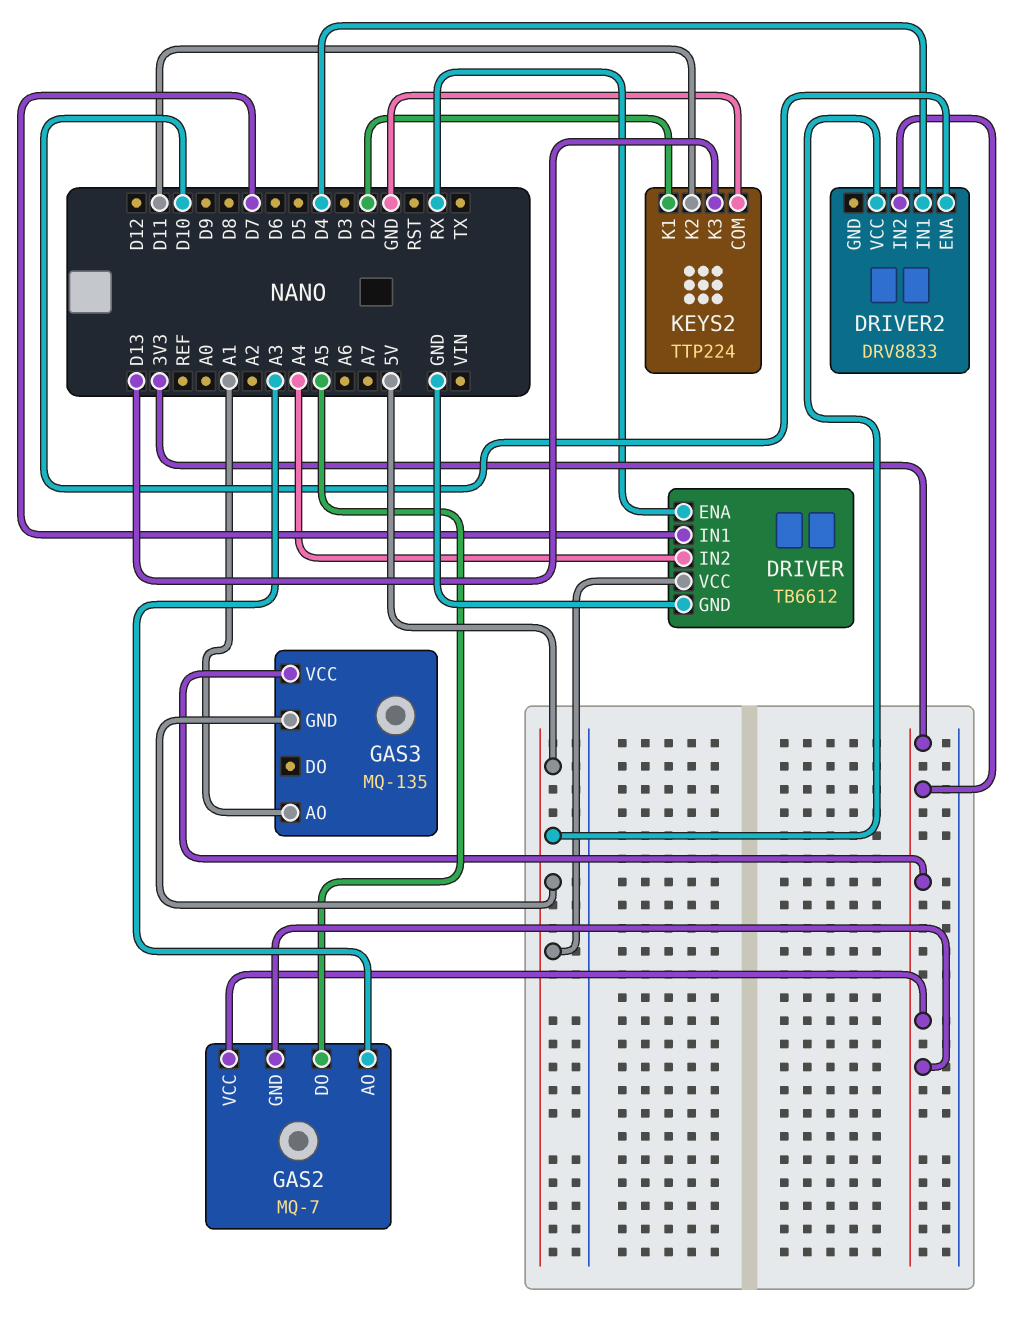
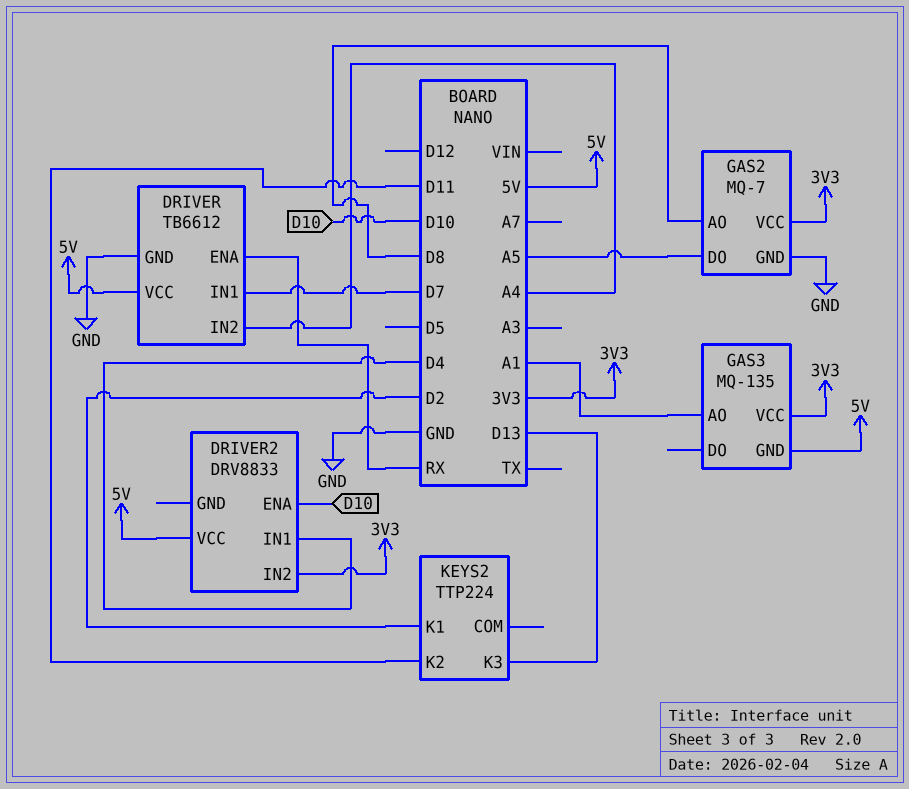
GAS2 pin AO: A3 -> D8
GAS2 pin GND: 3V3 -> GND
KEYS2 pin COM: GND -> none

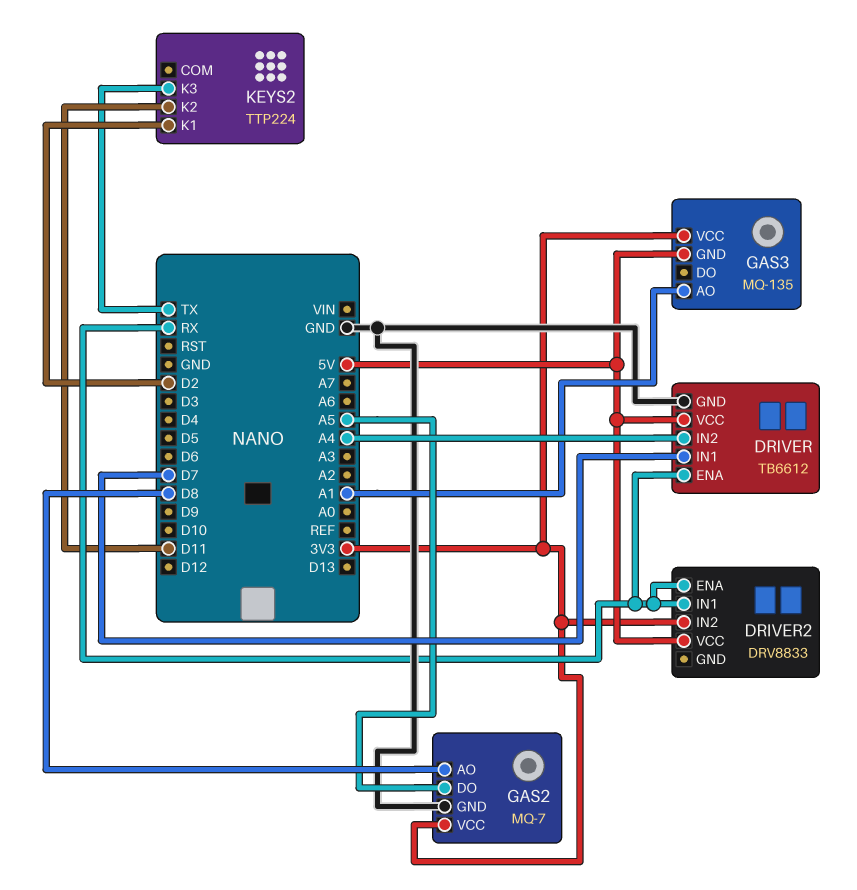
DRIVER2 pin ENA: D10 -> RX
DRIVER2 pin IN1: D4 -> RX
KEYS2 pin K3: D13 -> TX

